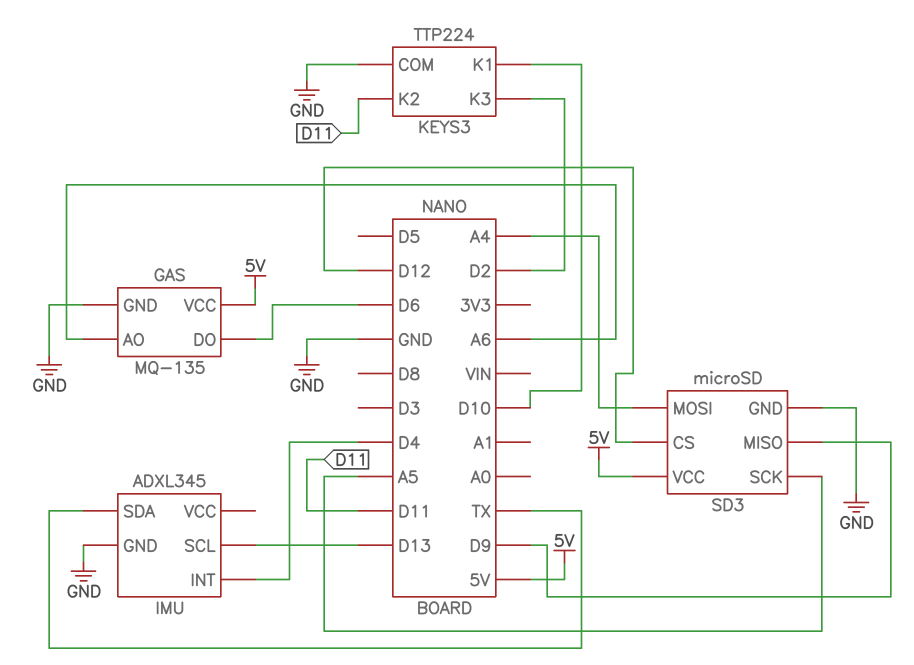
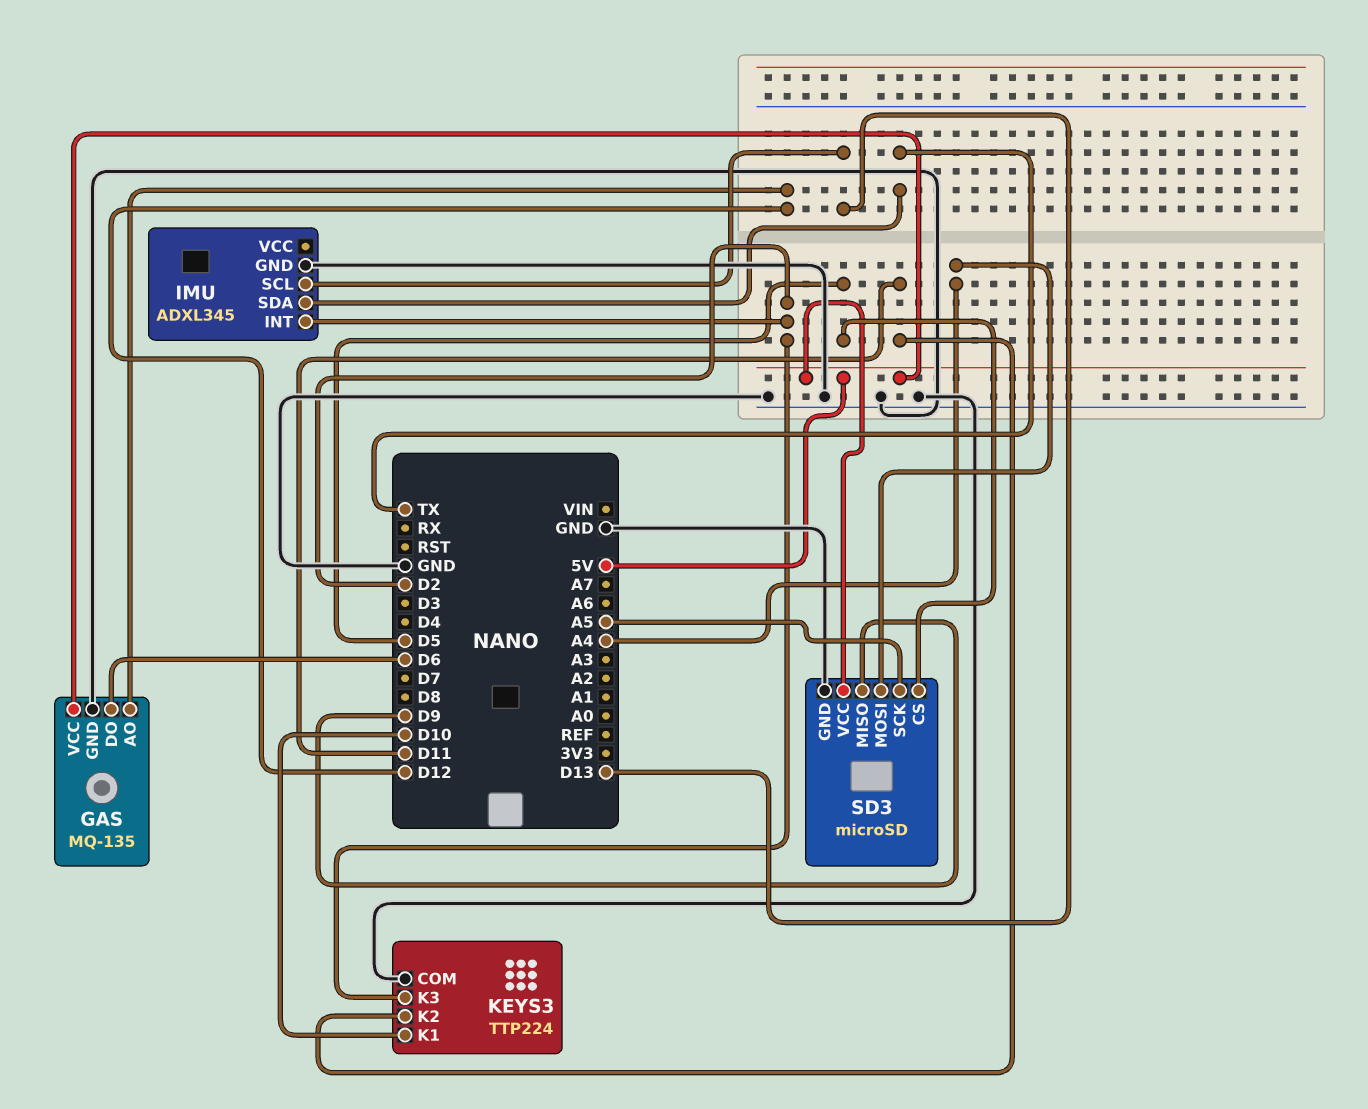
GAS pin AO: A6 -> D12
IMU pin INT: D4 -> D2
SD3 pin CS: D12 -> D5

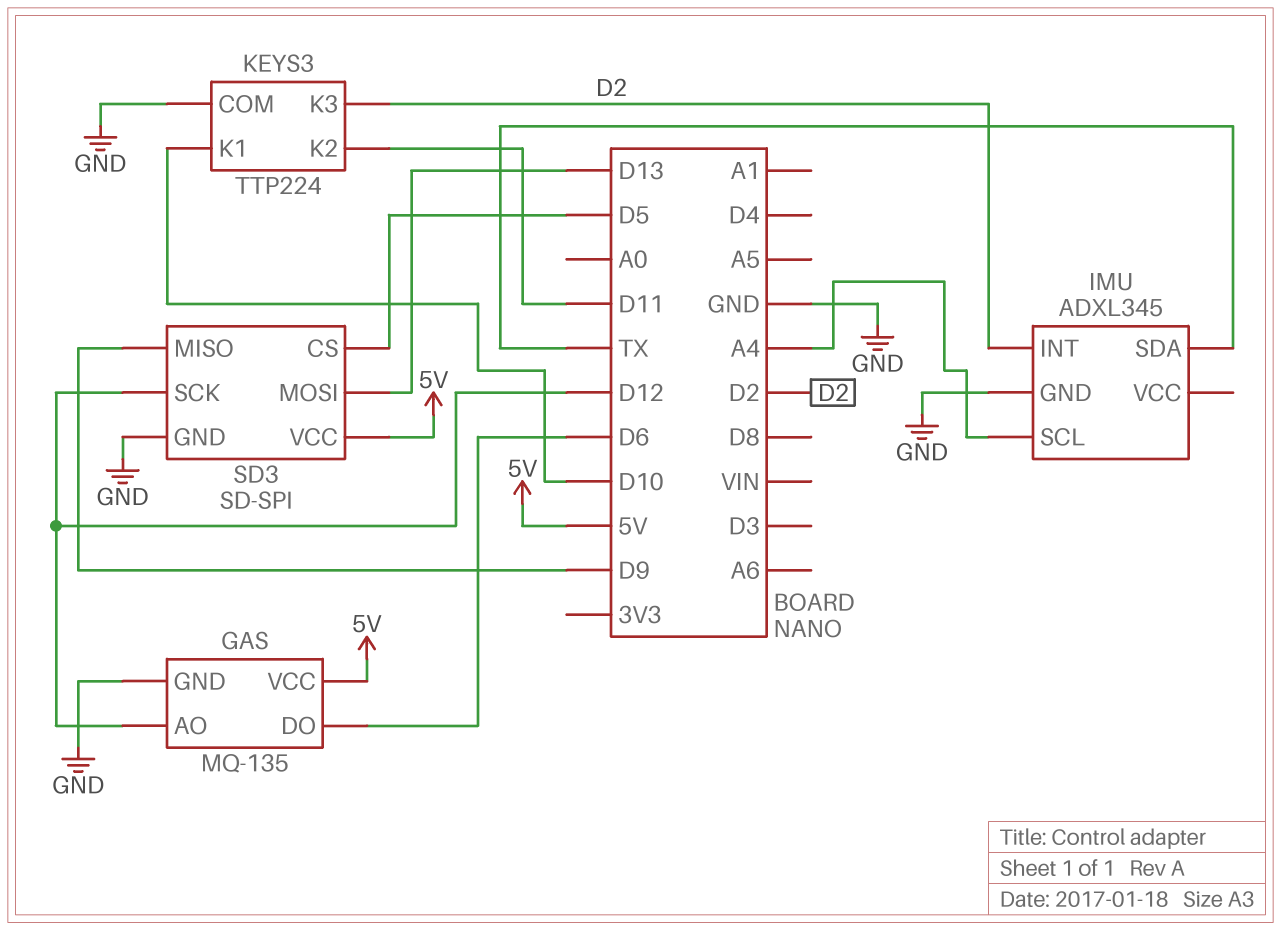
IMU pin SCL: D13 -> A4
SD3: microSD -> SD-SPI
SD3 pin MOSI: A4 -> D13
SD3 pin SCK: A5 -> D12

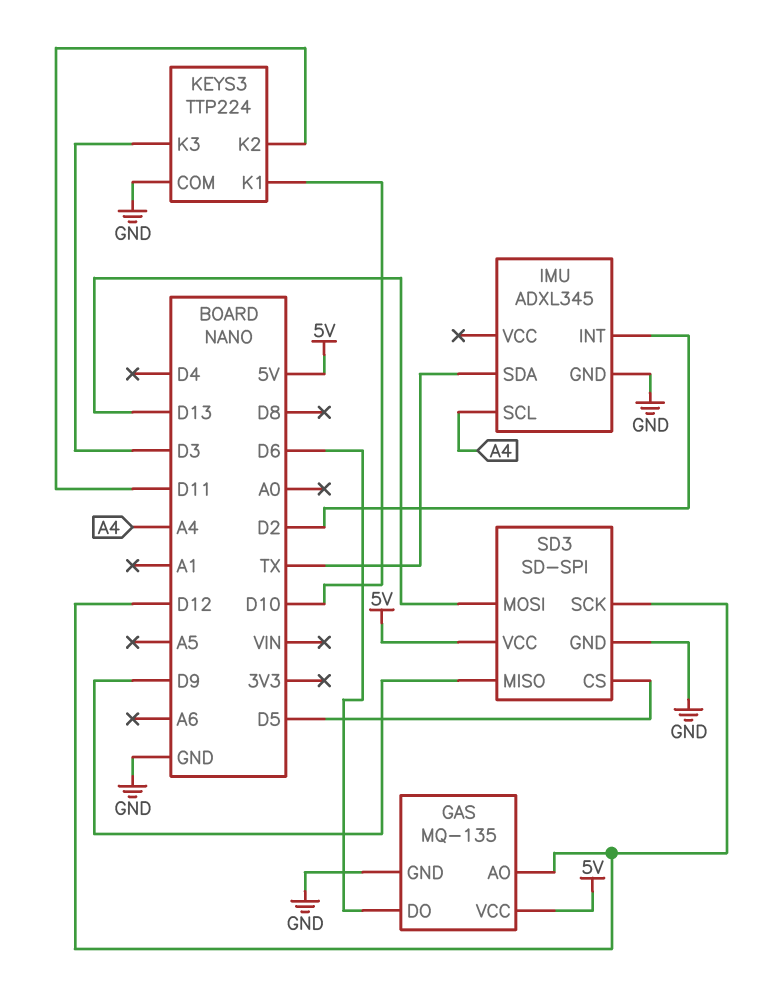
KEYS3 pin K3: D2 -> D3

